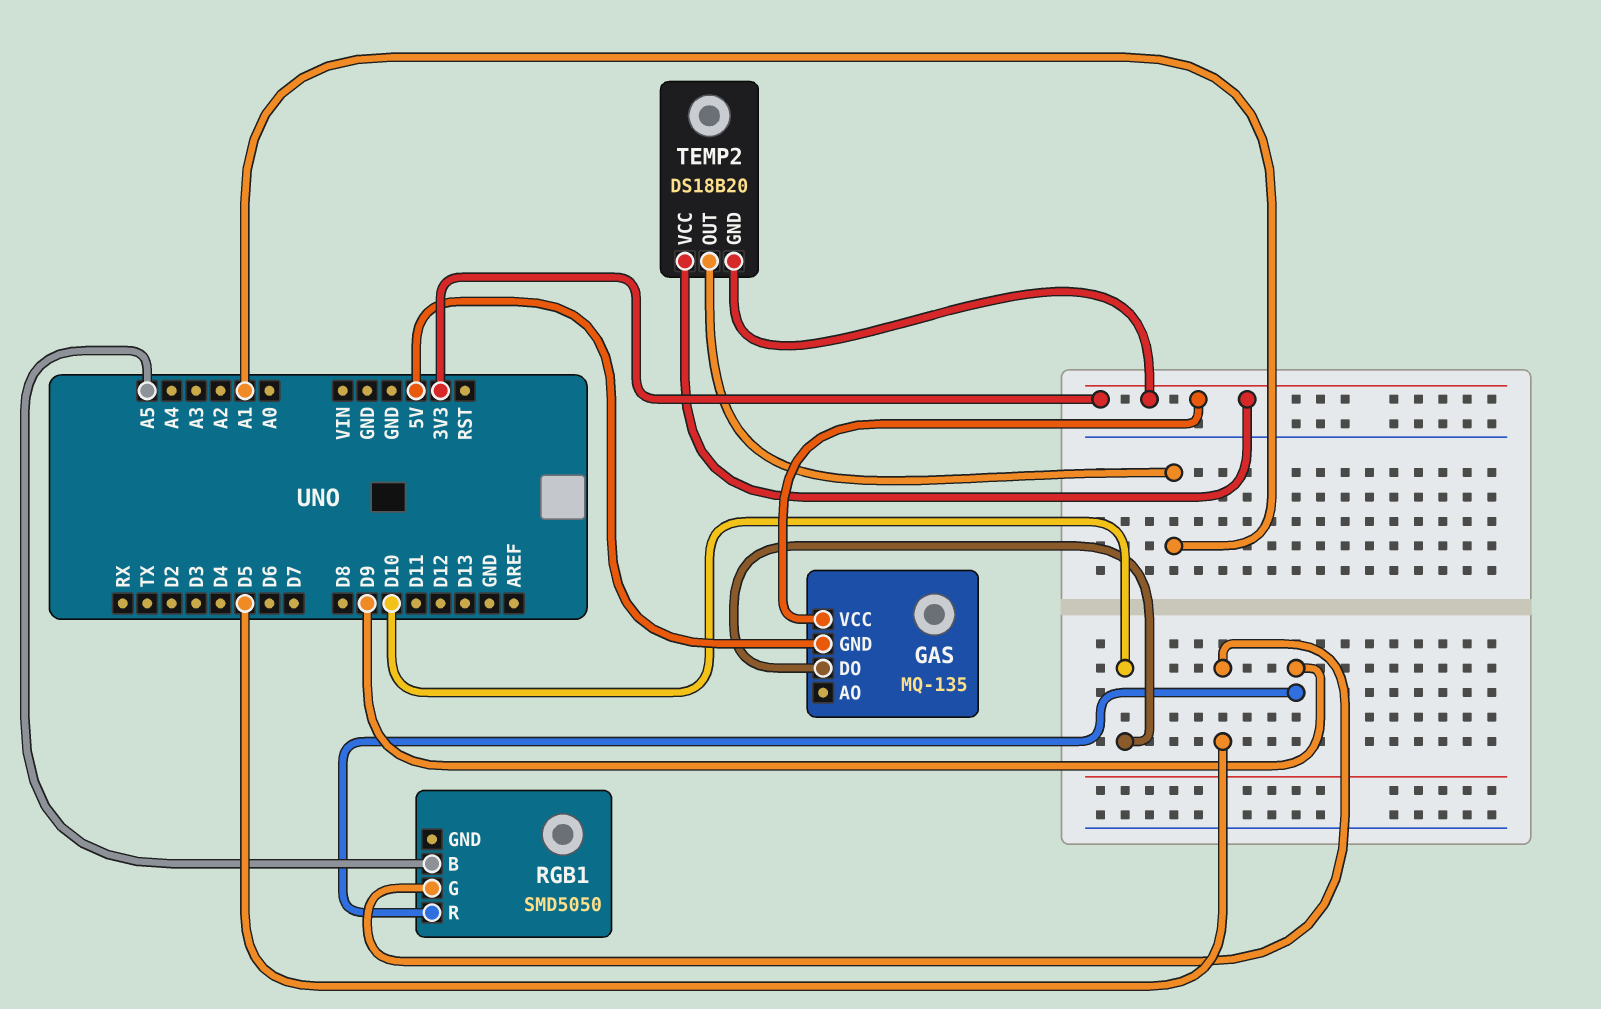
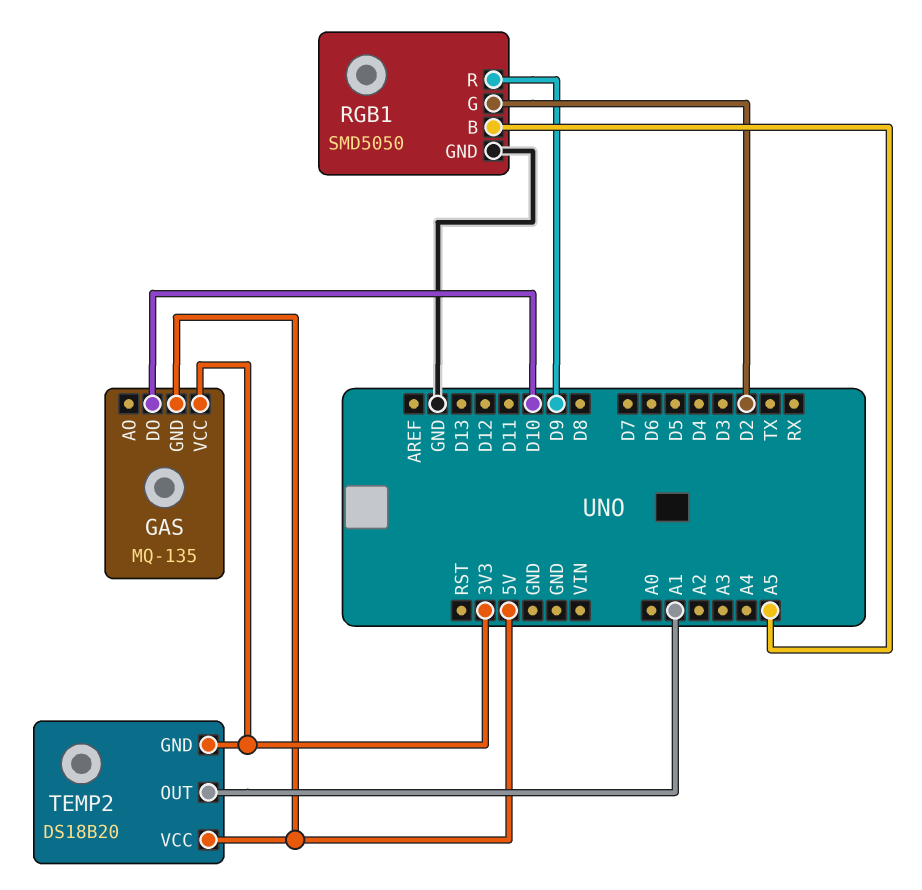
RGB1 pin G: D5 -> D2
RGB1 pin GND: none -> GND
TEMP2 pin VCC: 3V3 -> 5V

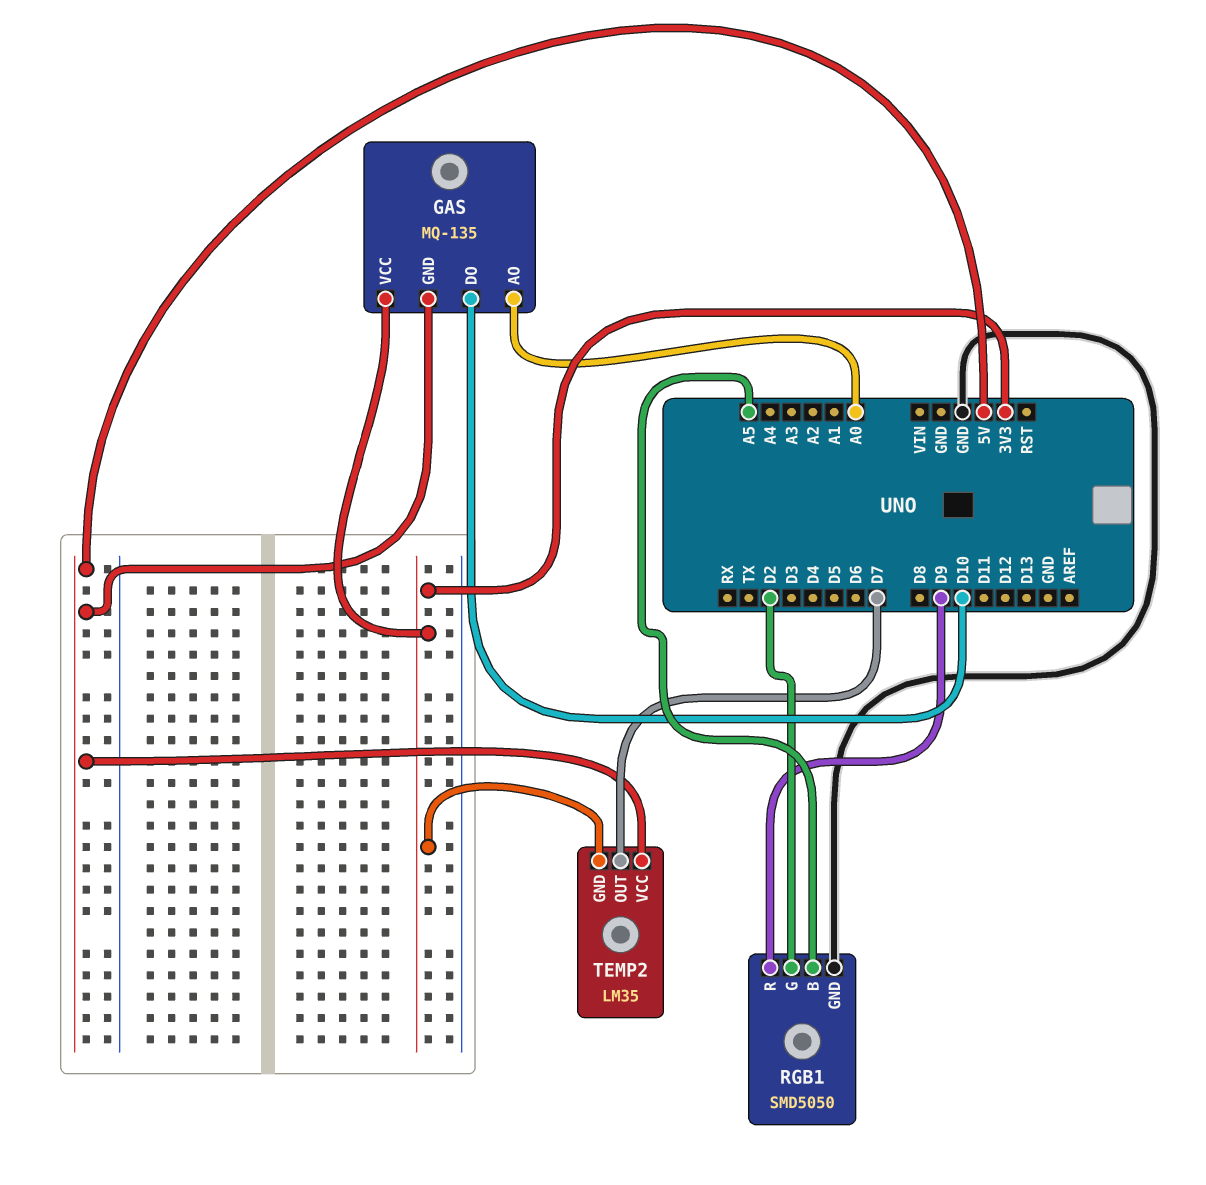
GAS pin AO: none -> A0
TEMP2: DS18B20 -> LM35
TEMP2 pin OUT: A1 -> D7

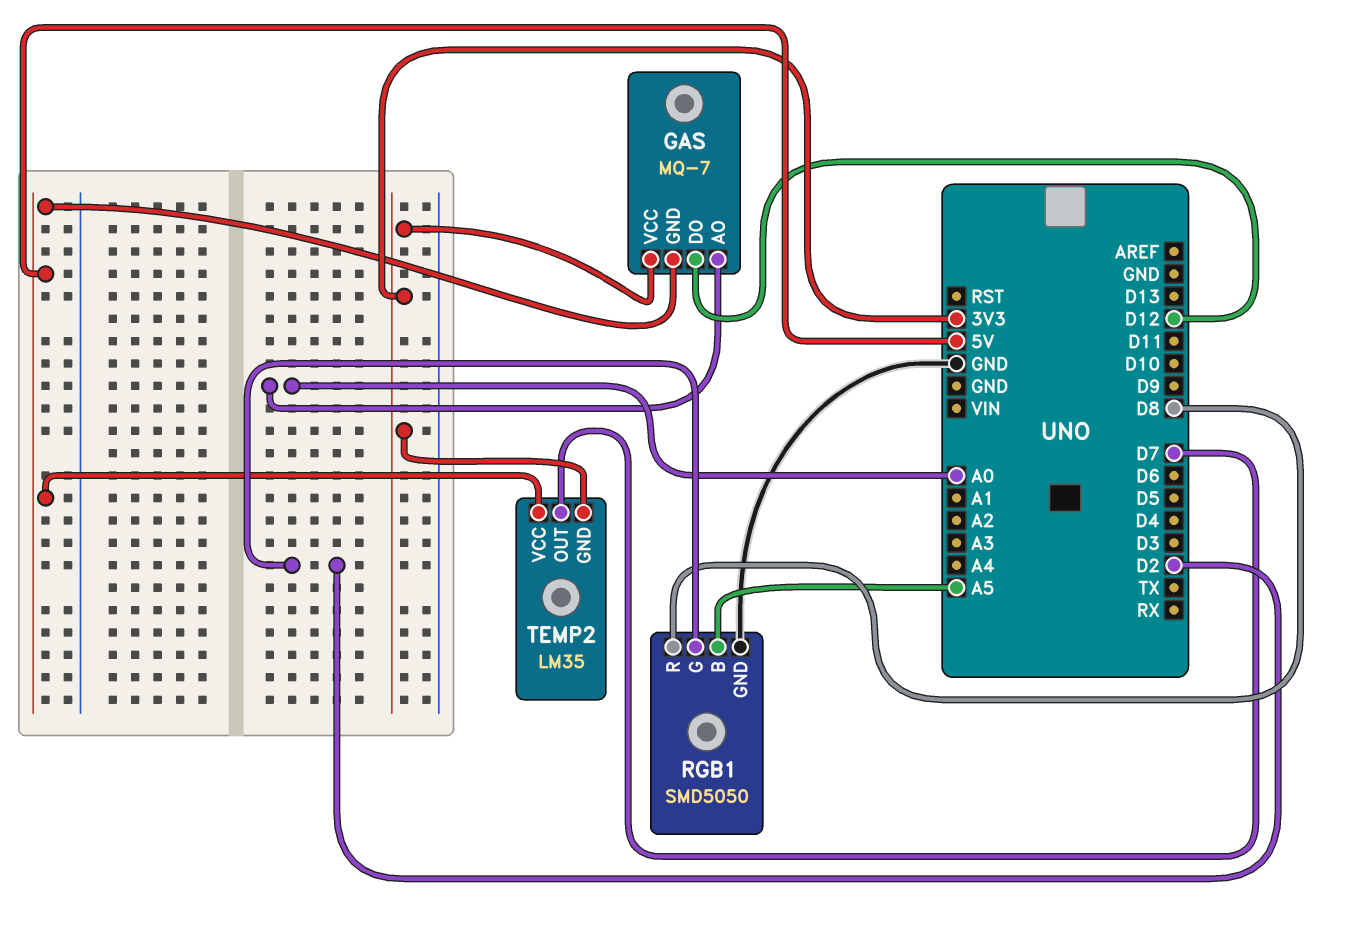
GAS: MQ-135 -> MQ-7
GAS pin DO: D10 -> D12
RGB1 pin R: D9 -> D8

